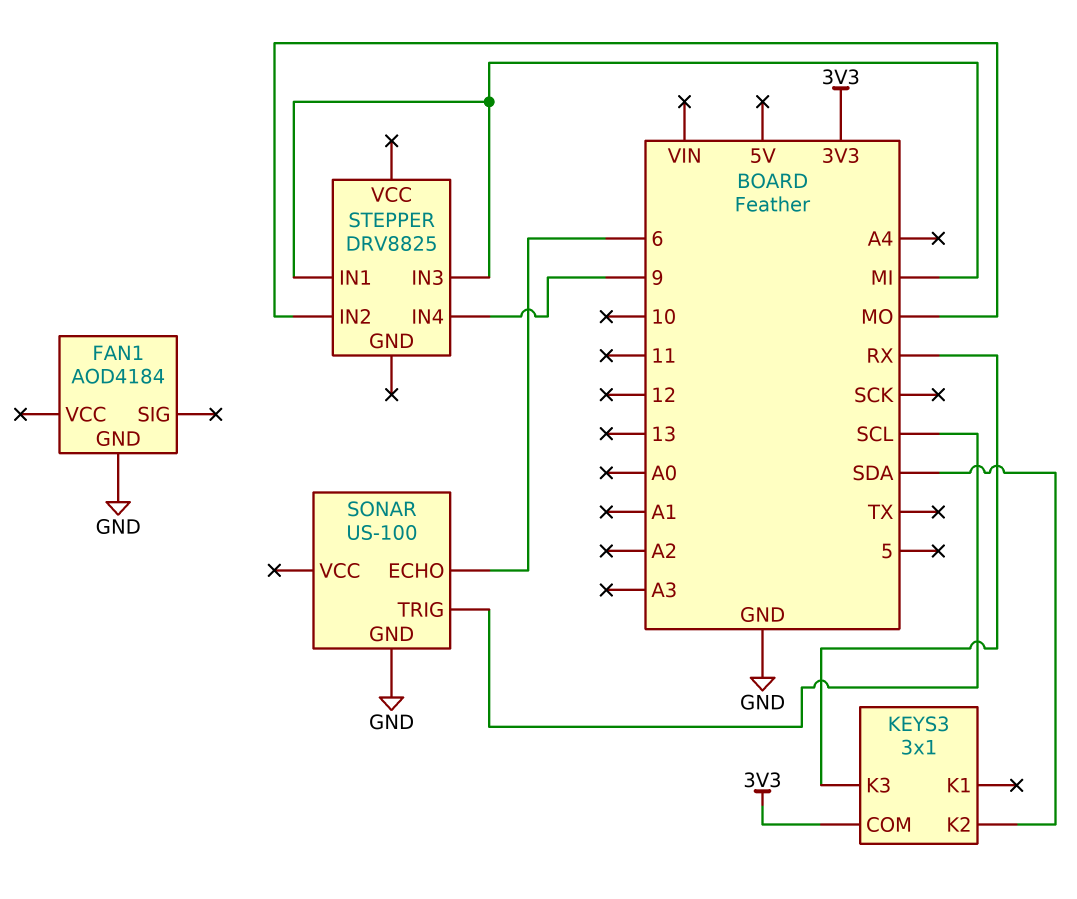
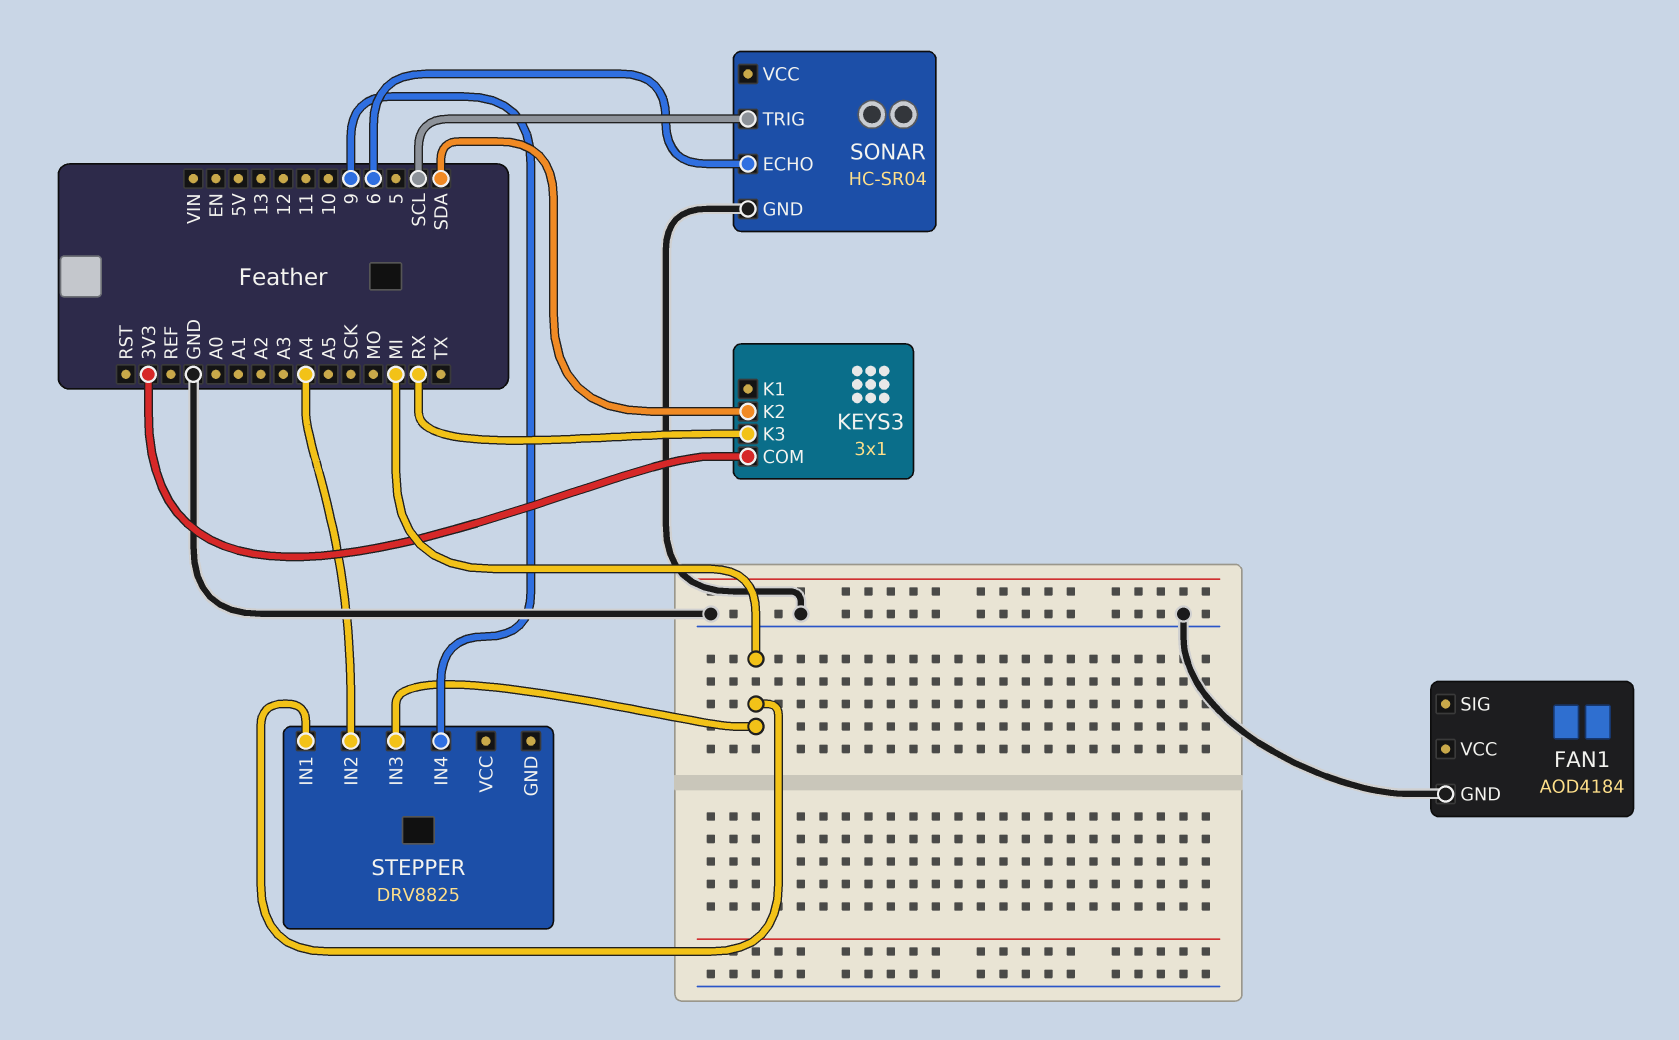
SONAR: US-100 -> HC-SR04
STEPPER pin IN2: MO -> A4

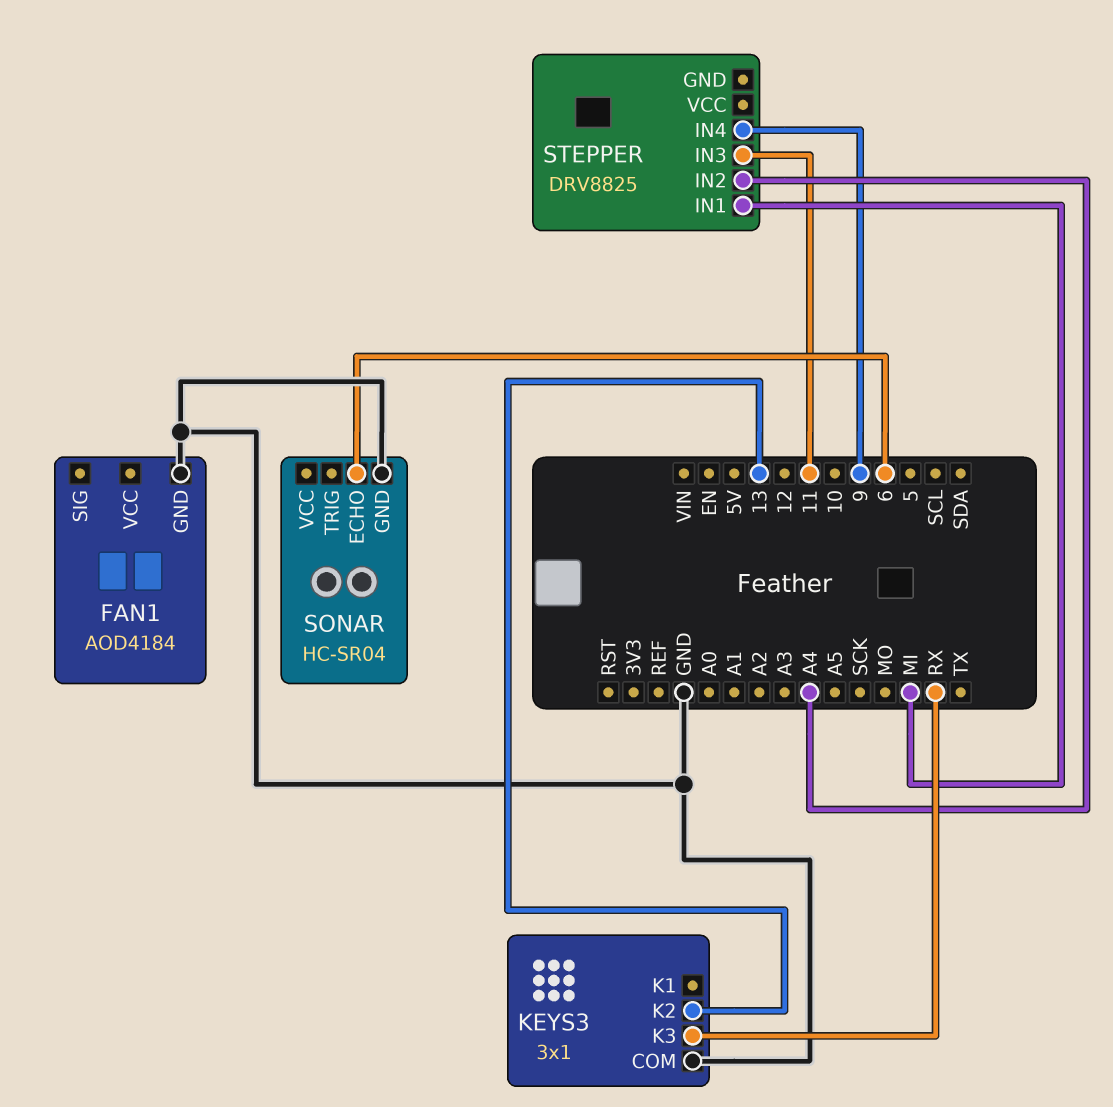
KEYS3 pin COM: 3V3 -> GND
KEYS3 pin K2: SDA -> 13
SONAR pin TRIG: SCL -> none
STEPPER pin IN3: MI -> 11

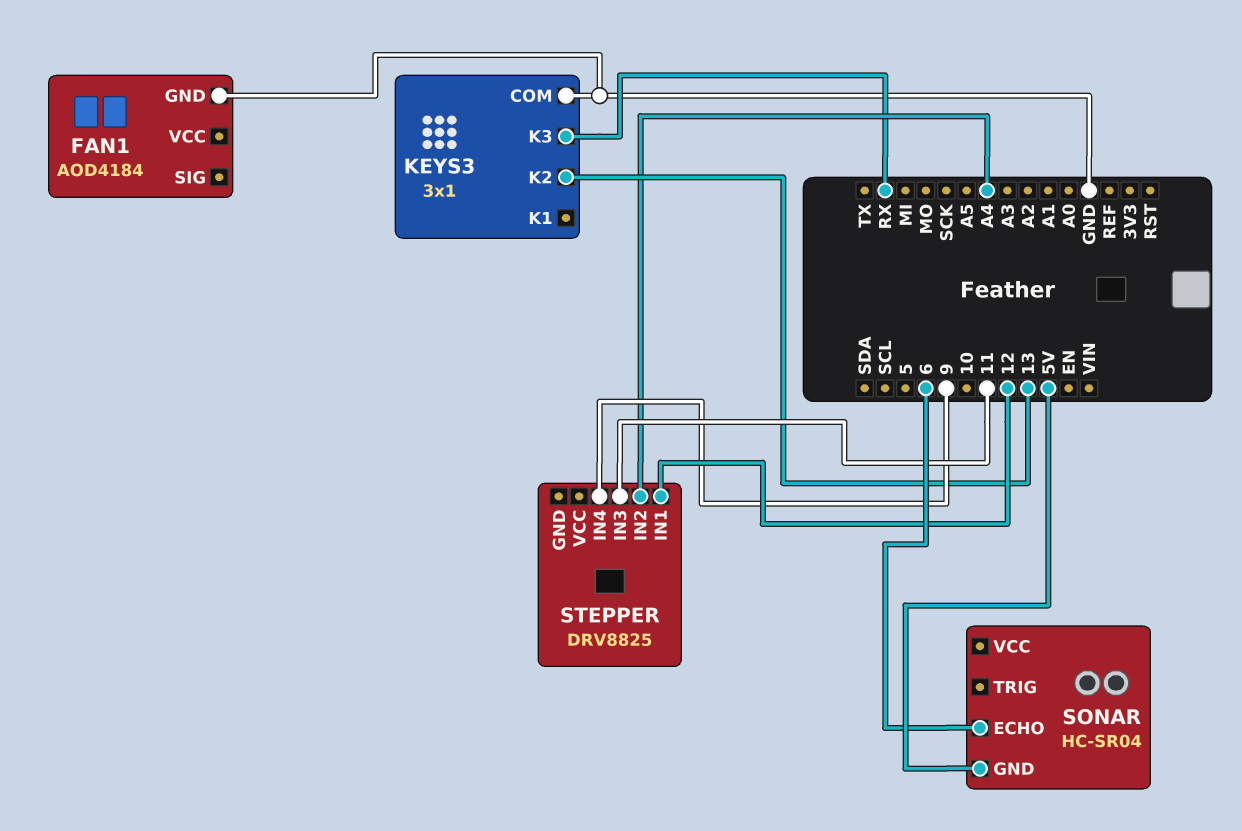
SONAR pin GND: GND -> 5V
STEPPER pin IN1: MI -> 12

